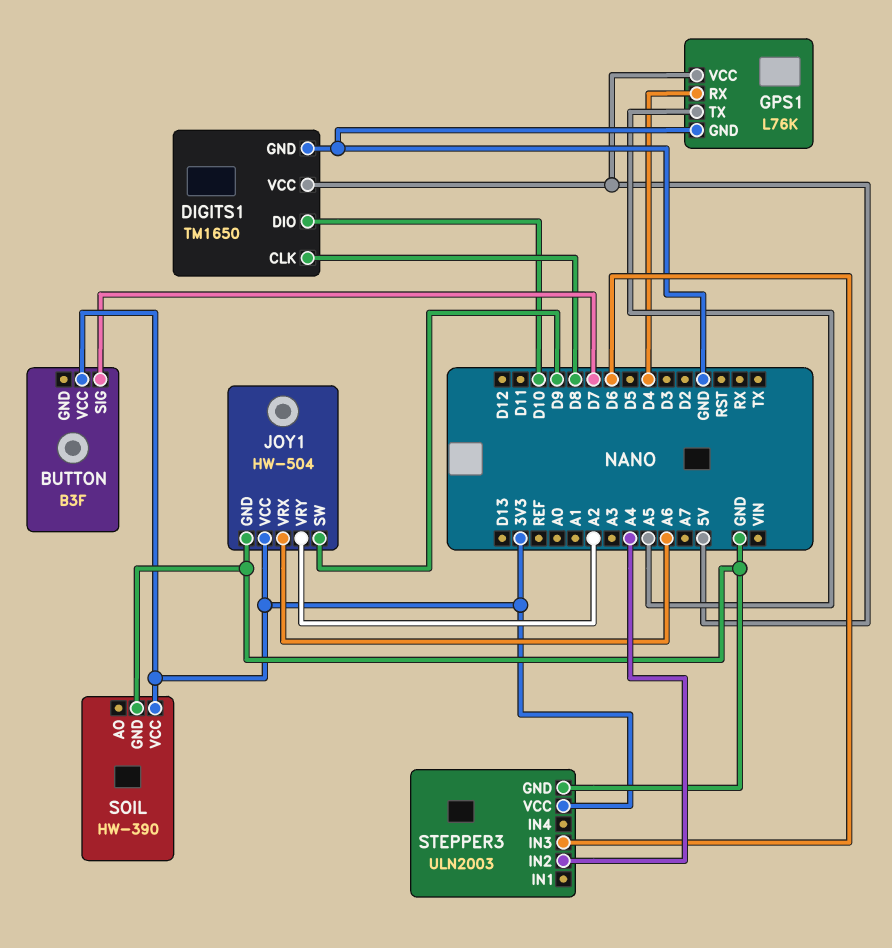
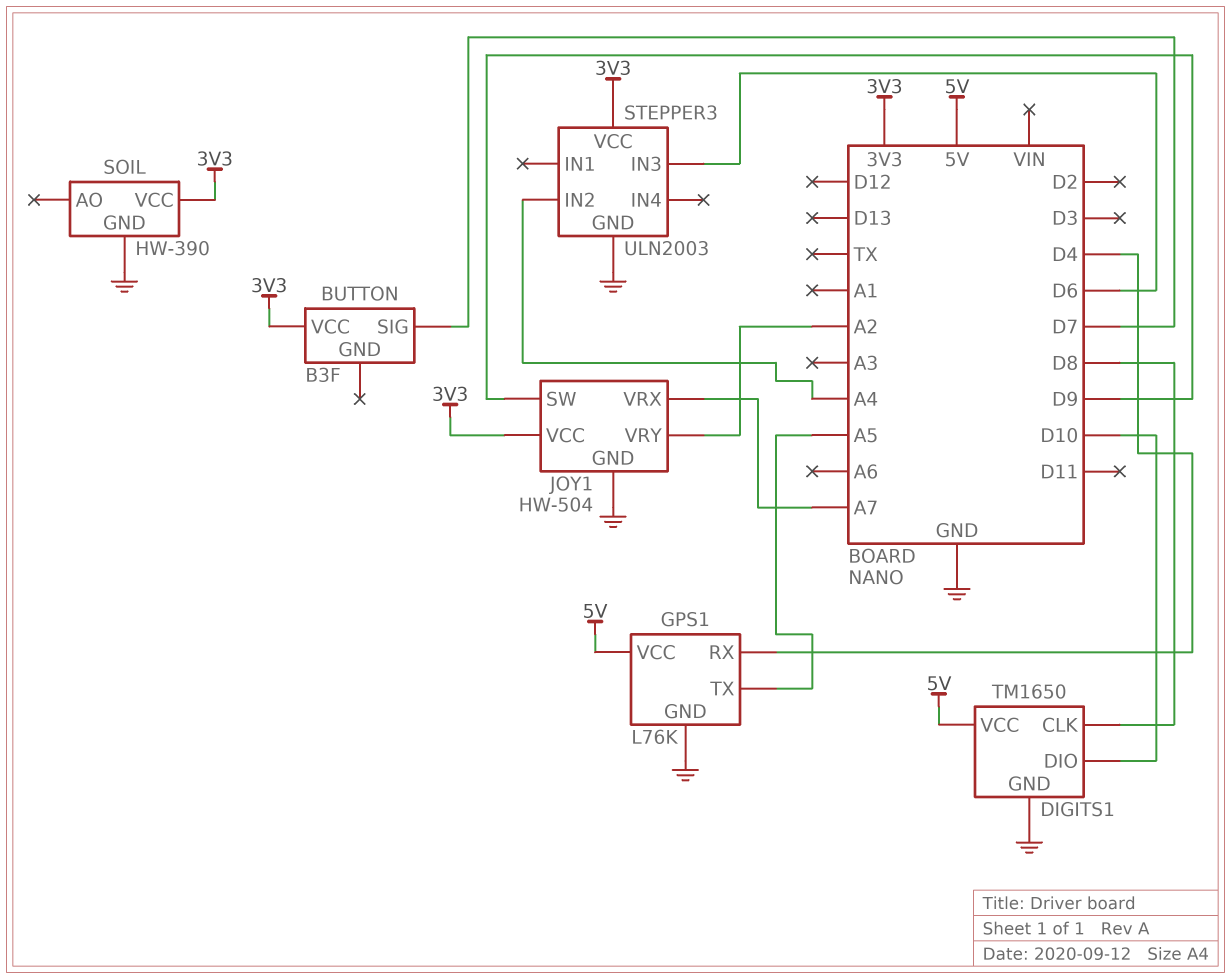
JOY1 pin VRX: A6 -> A7

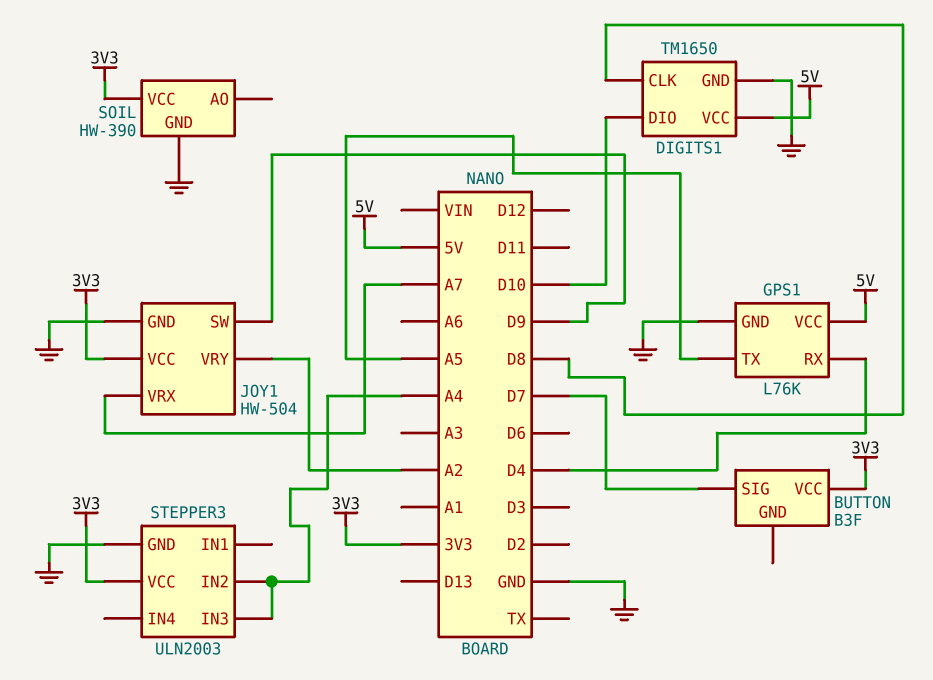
STEPPER3 pin IN3: D6 -> A4

